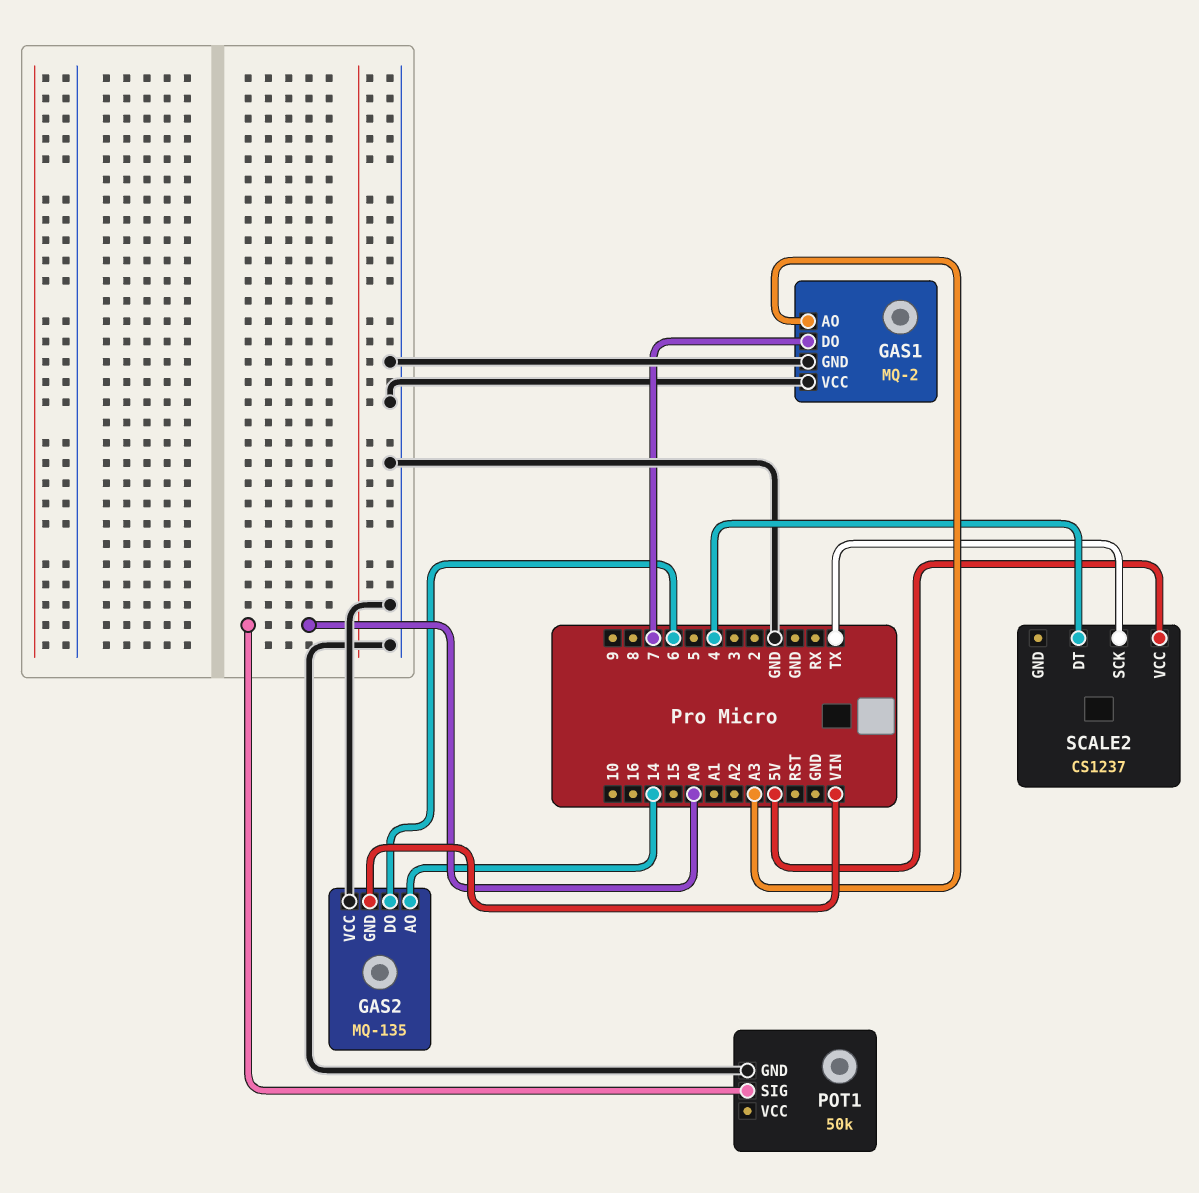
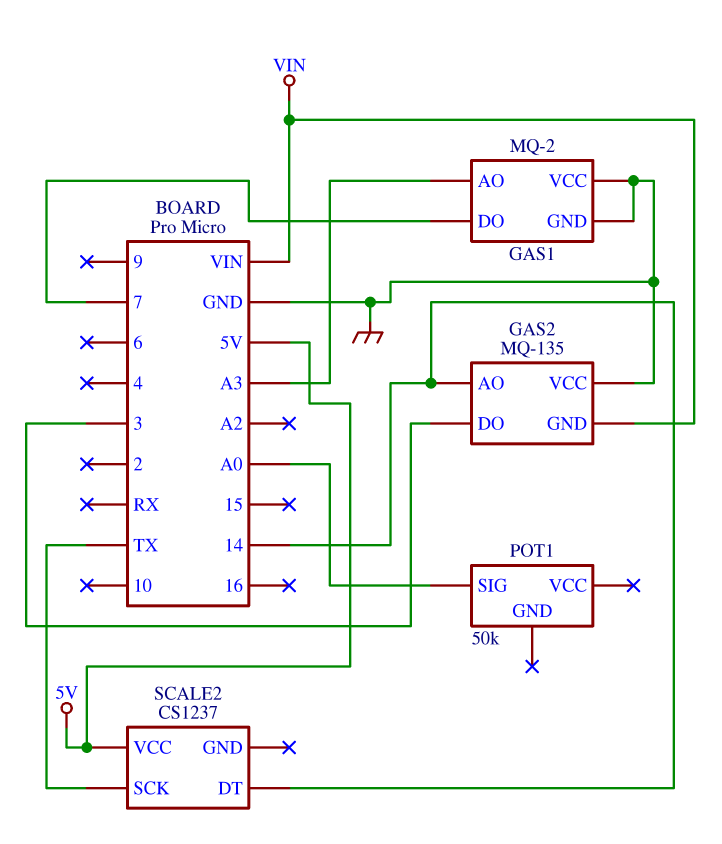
GAS2 pin DO: 6 -> 3
POT1 pin GND: GND -> none
SCALE2 pin DT: 4 -> 14

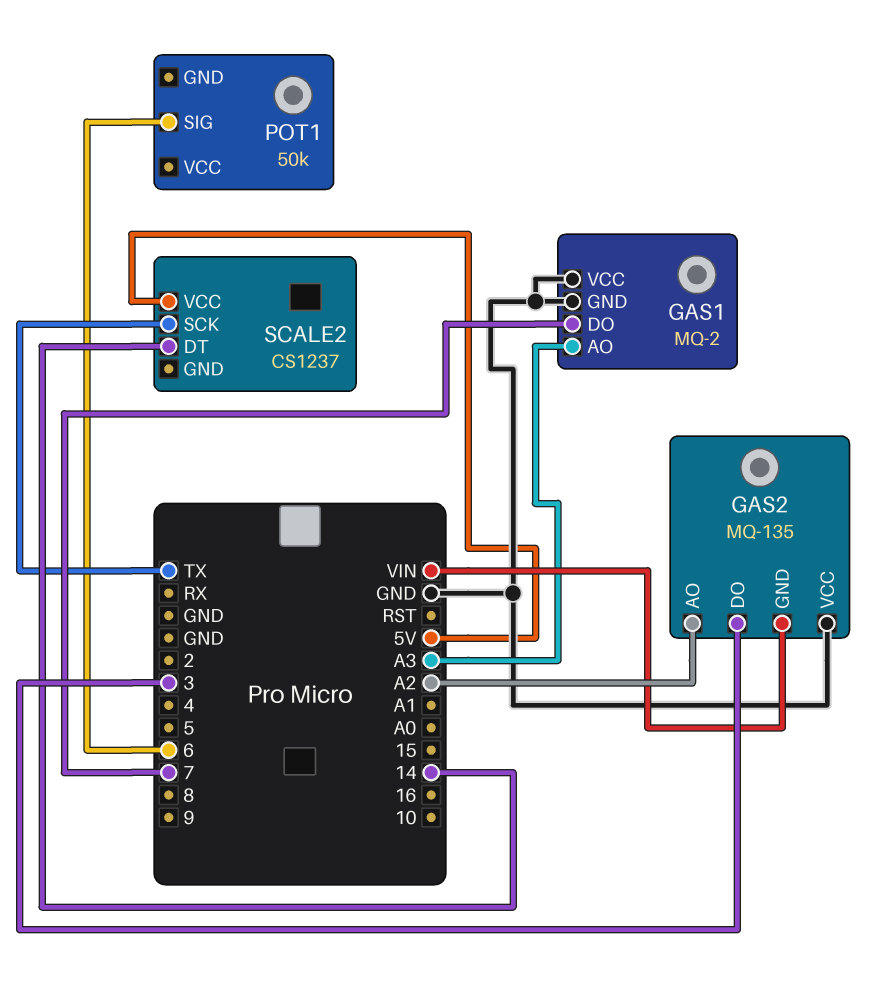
GAS2 pin AO: 14 -> A2
POT1 pin SIG: A0 -> 6

